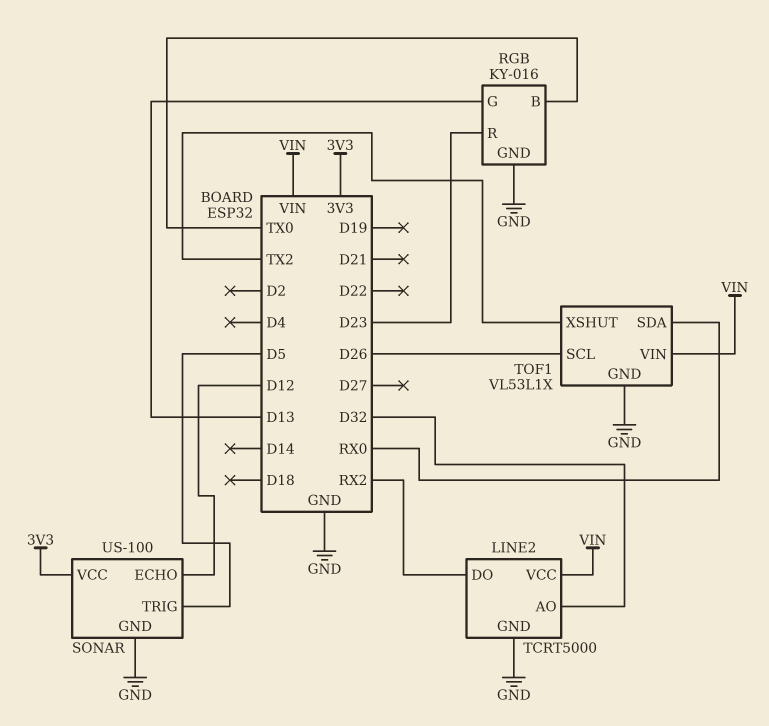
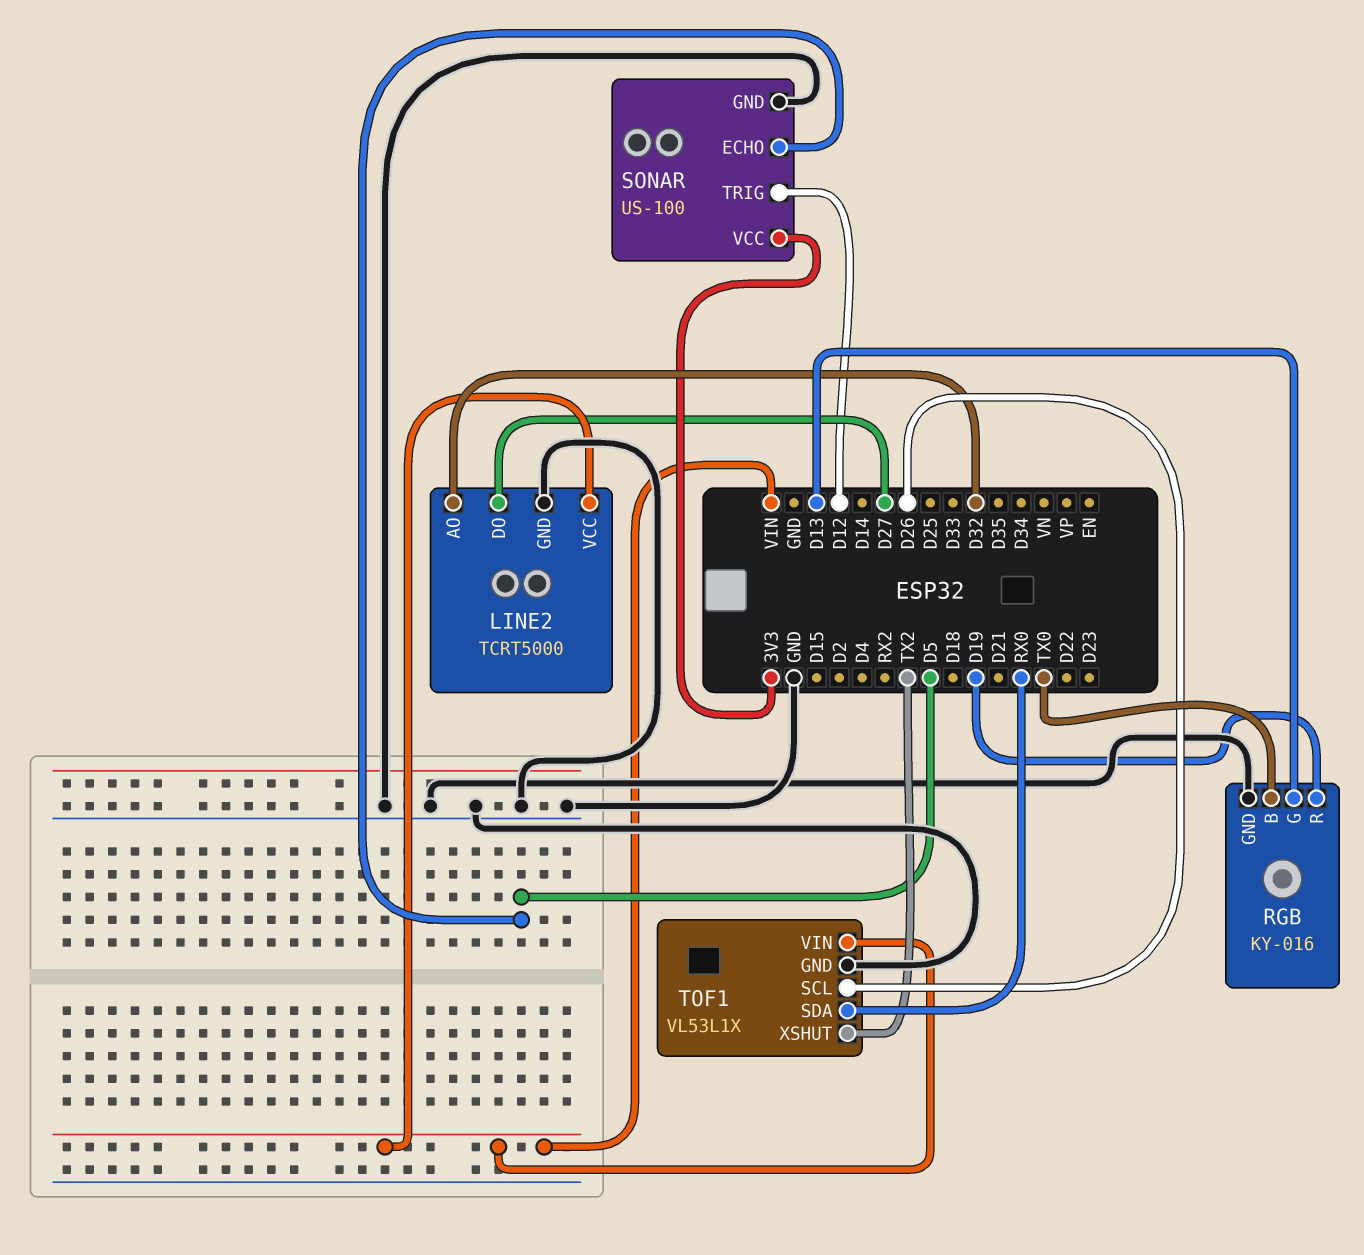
LINE2 pin DO: RX2 -> D27
RGB pin R: D23 -> D19
SONAR pin ECHO: D12 -> D5
SONAR pin TRIG: D5 -> D12

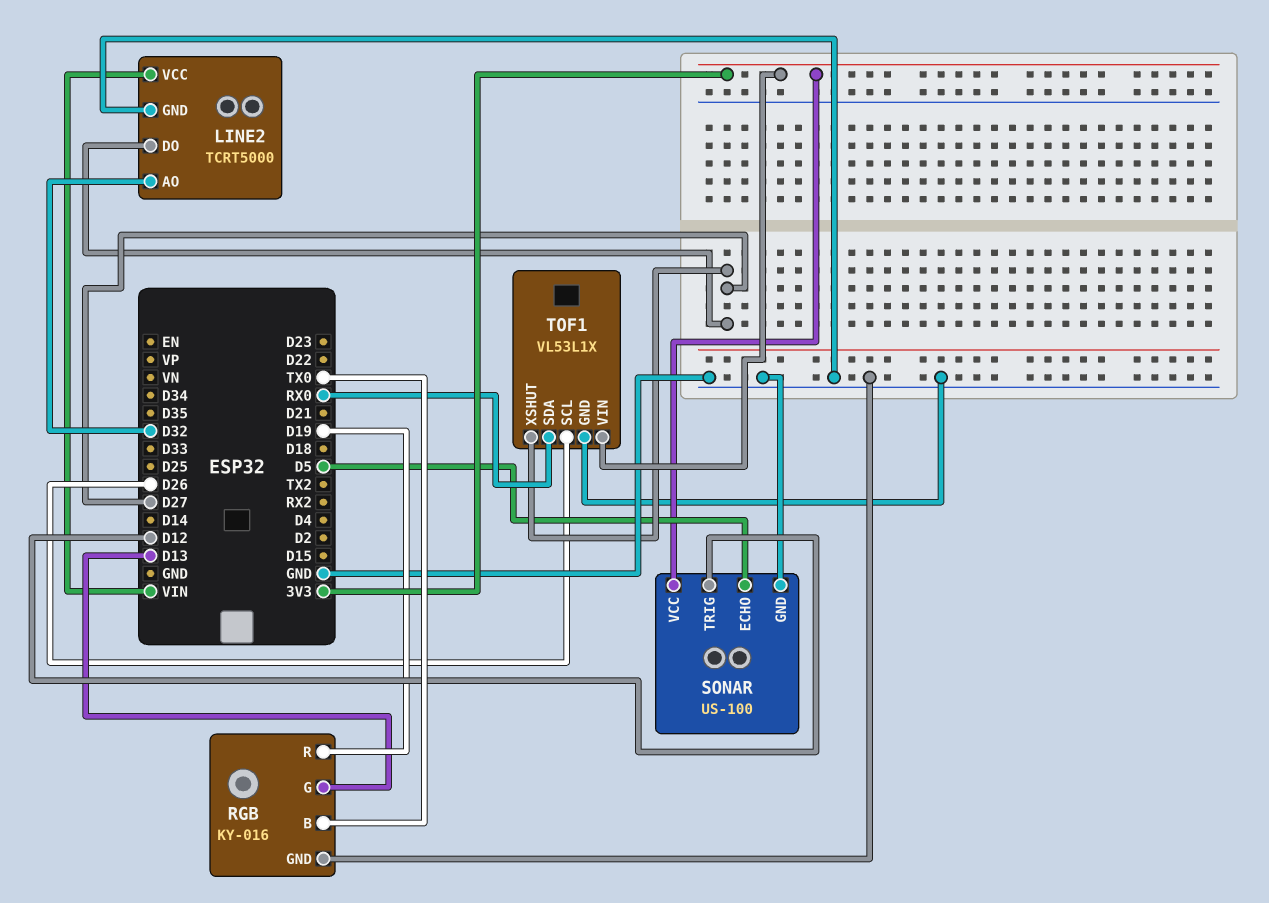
TOF1 pin VIN: VIN -> 3V3
TOF1 pin XSHUT: TX2 -> D27

